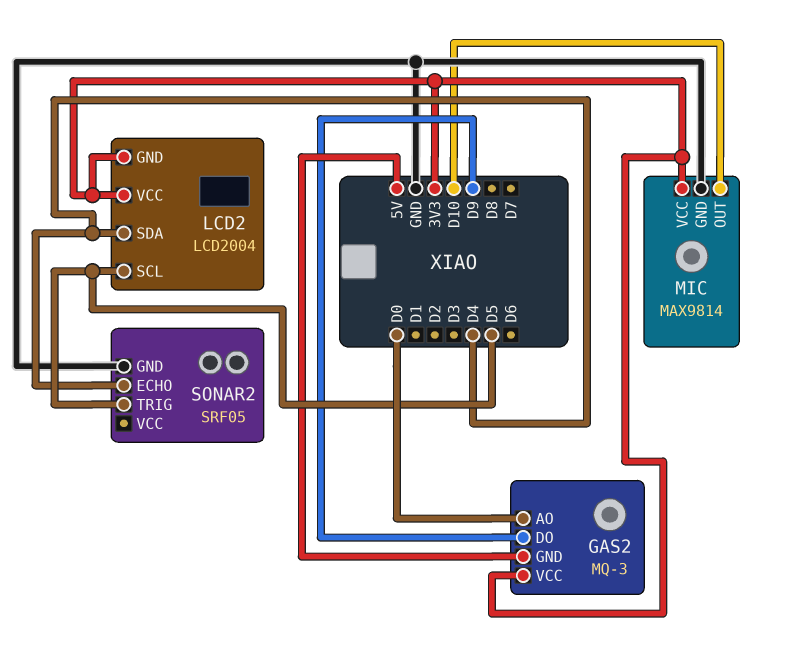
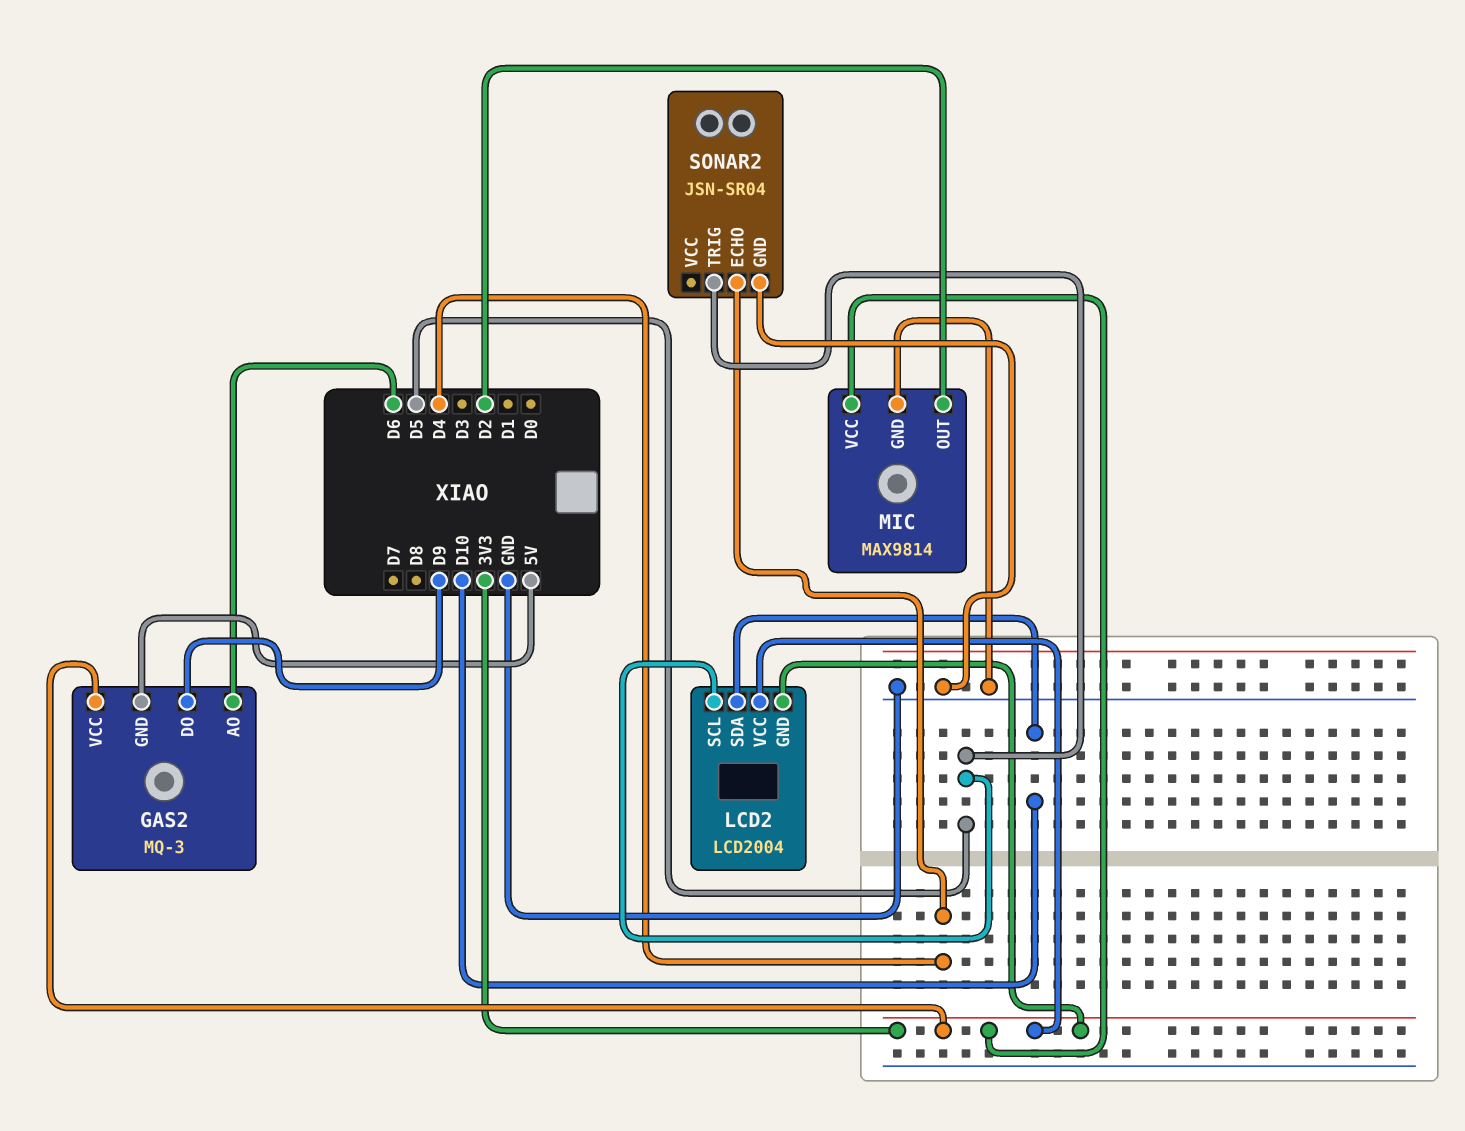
GAS2 pin AO: D0 -> D6
LCD2 pin SDA: D4 -> D10
MIC pin OUT: D10 -> D2
SONAR2: SRF05 -> JSN-SR04

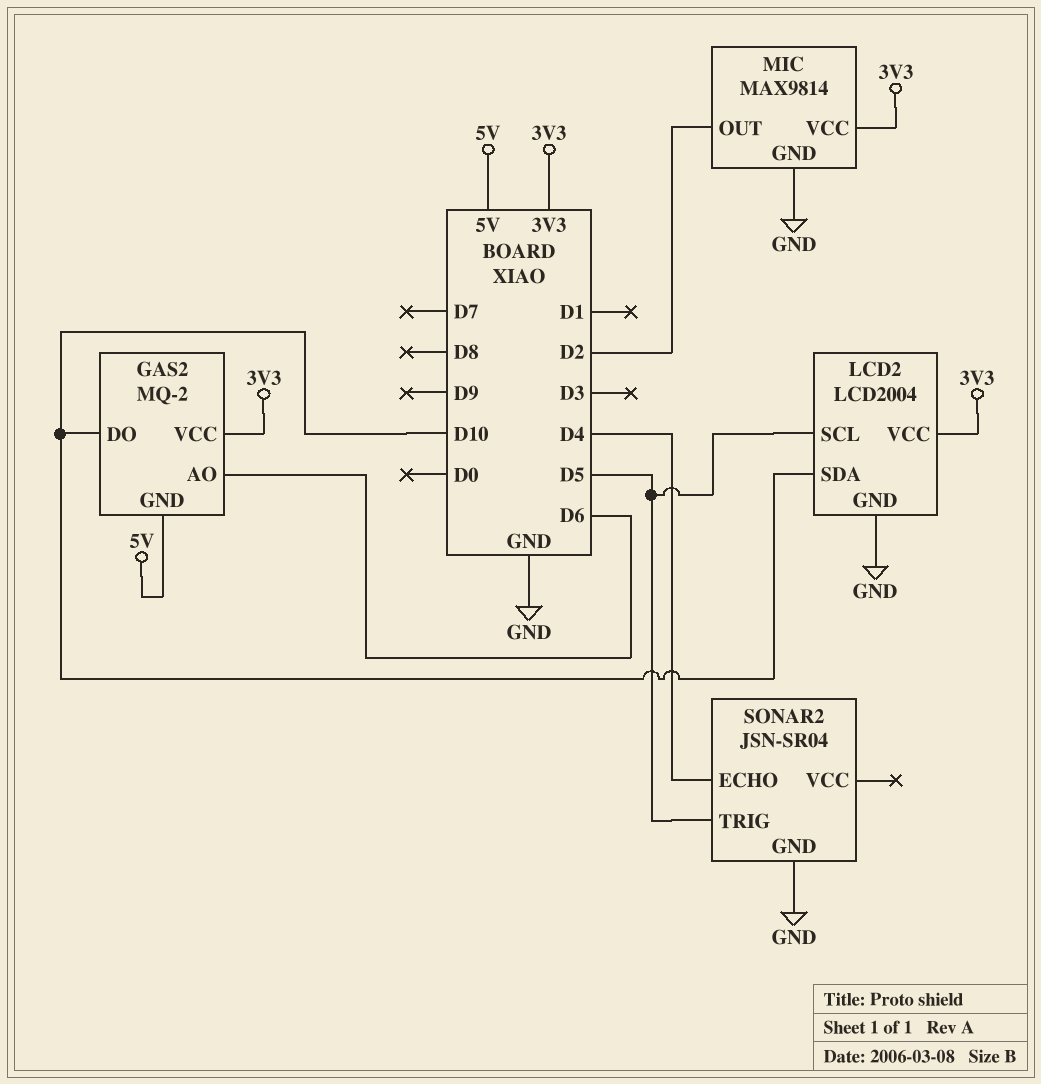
GAS2: MQ-3 -> MQ-2
GAS2 pin DO: D9 -> D10
LCD2 pin GND: 3V3 -> GND

